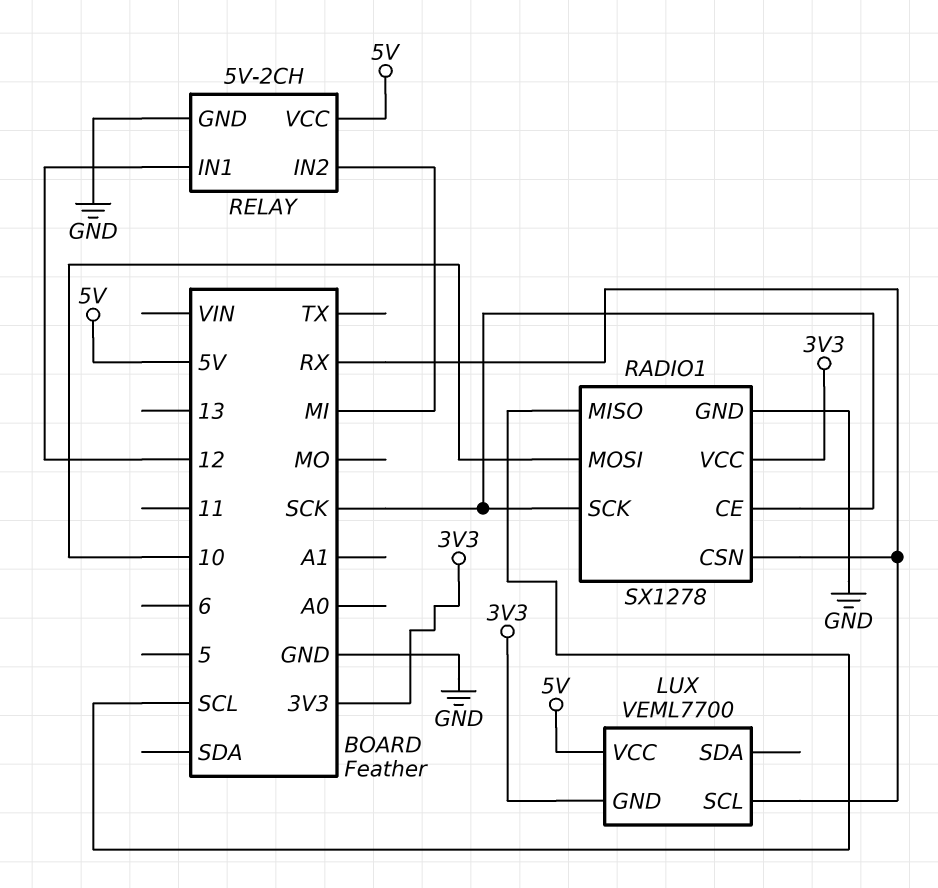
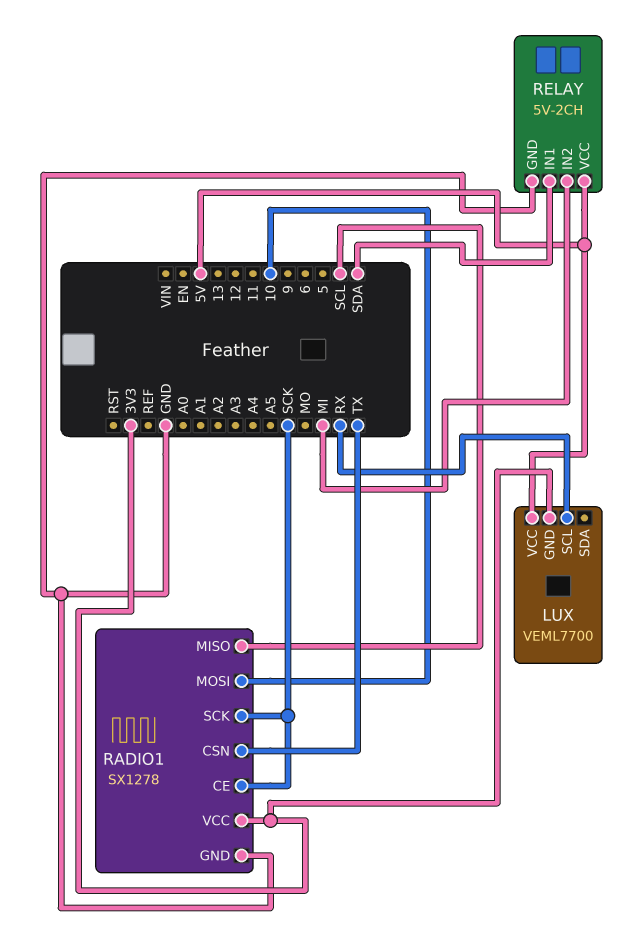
RADIO1 pin CSN: RX -> TX
RELAY pin IN1: 12 -> SDA

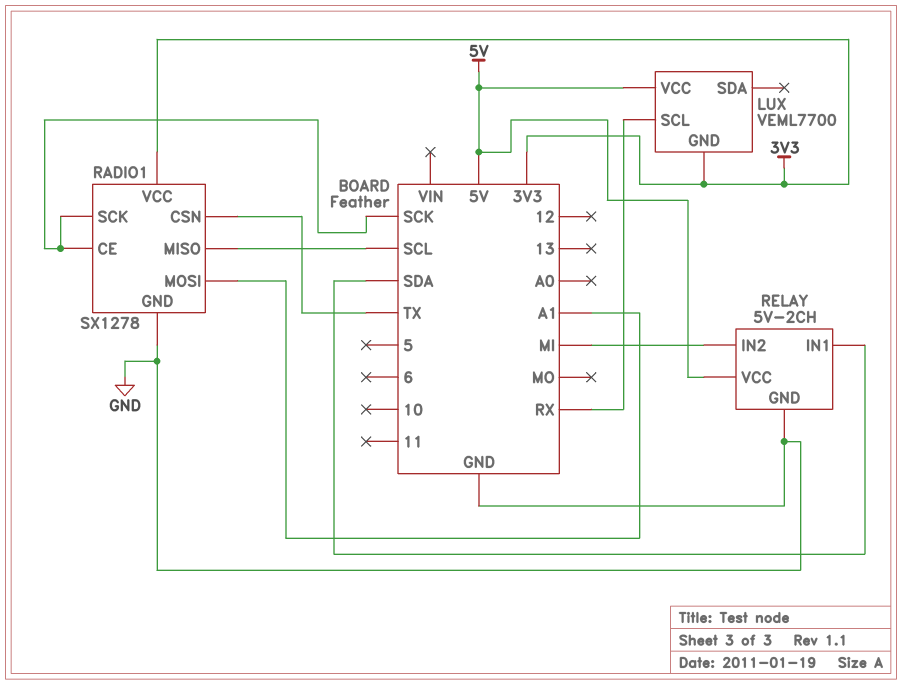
RADIO1 pin MOSI: 10 -> A1

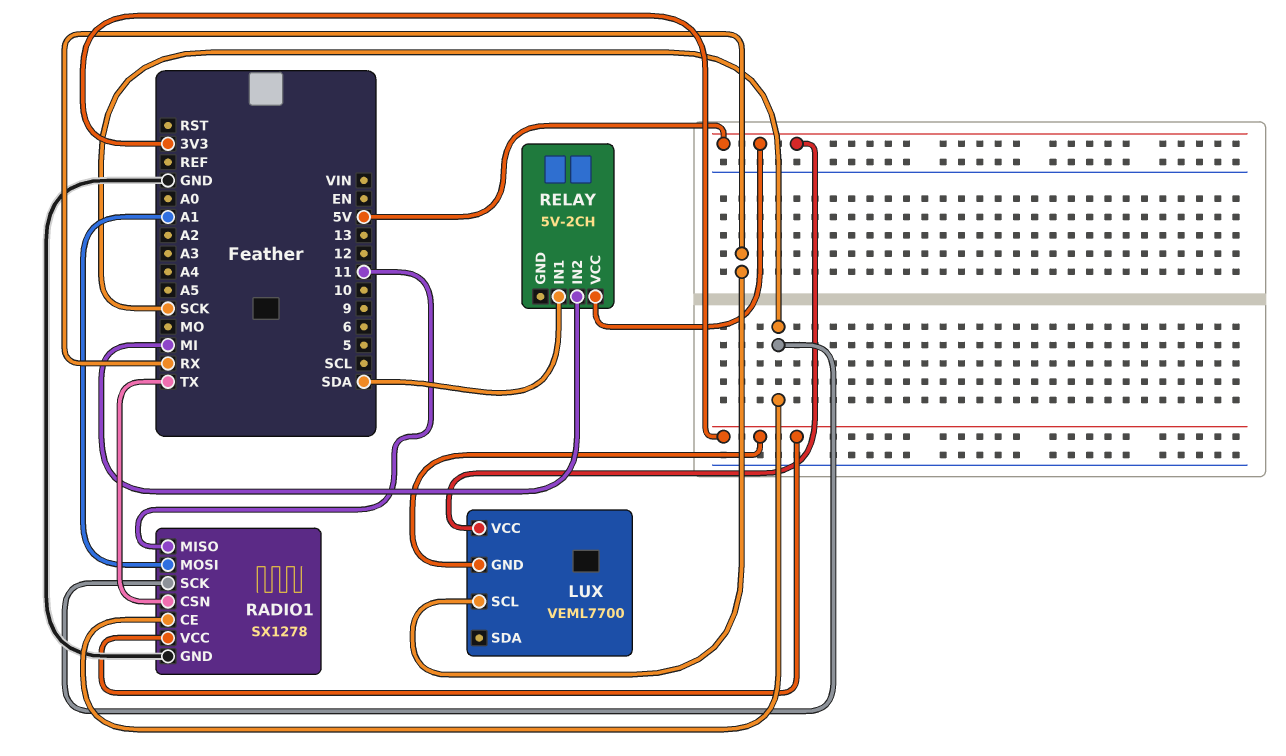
RADIO1 pin MISO: SCL -> 11
RELAY pin GND: GND -> none

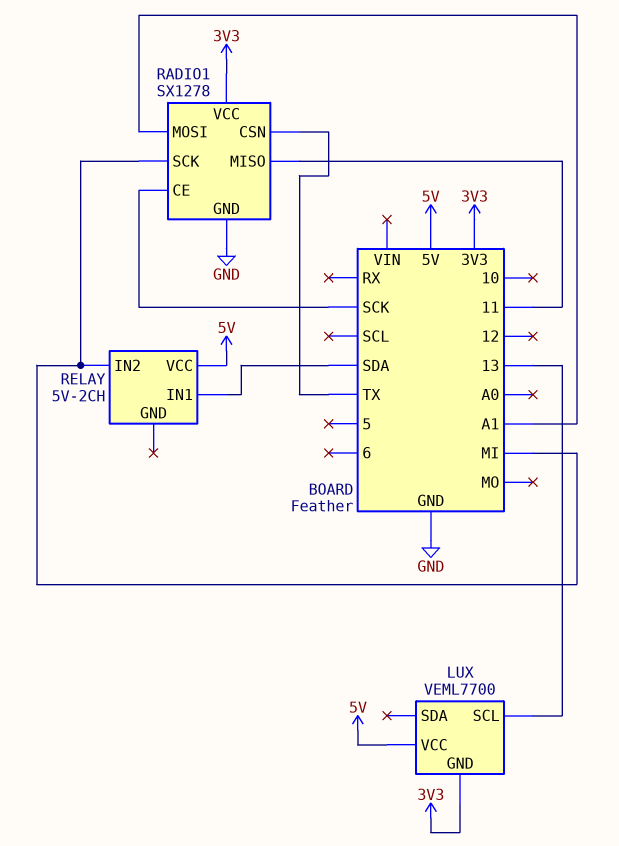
LUX pin SCL: RX -> 13
RADIO1 pin SCK: SCK -> MI

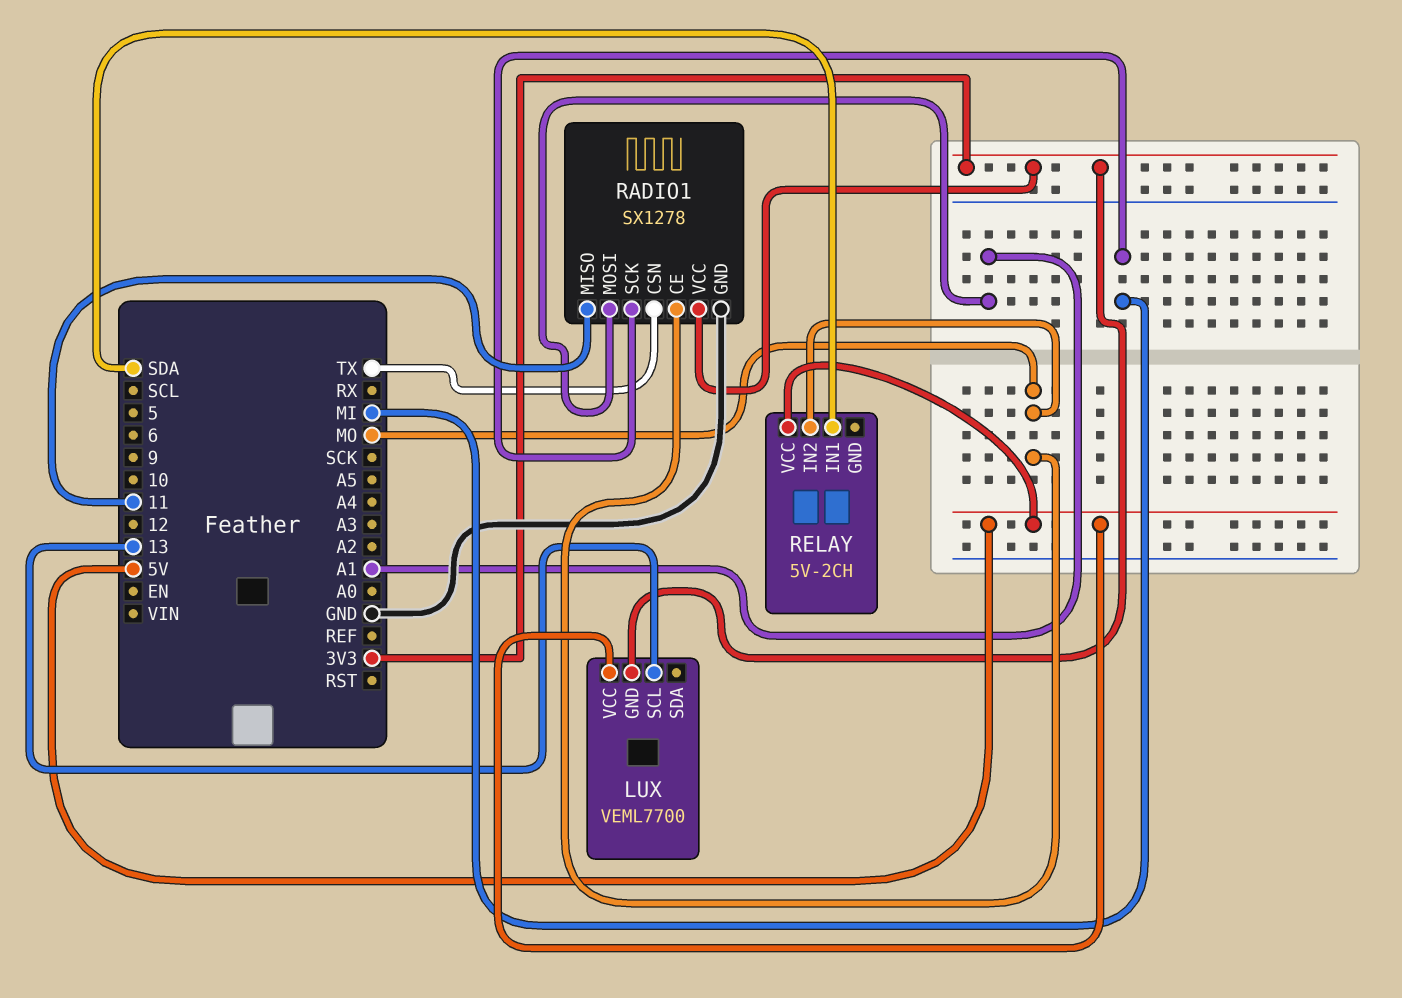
RADIO1 pin CE: SCK -> MO
RELAY pin IN2: MI -> MO

